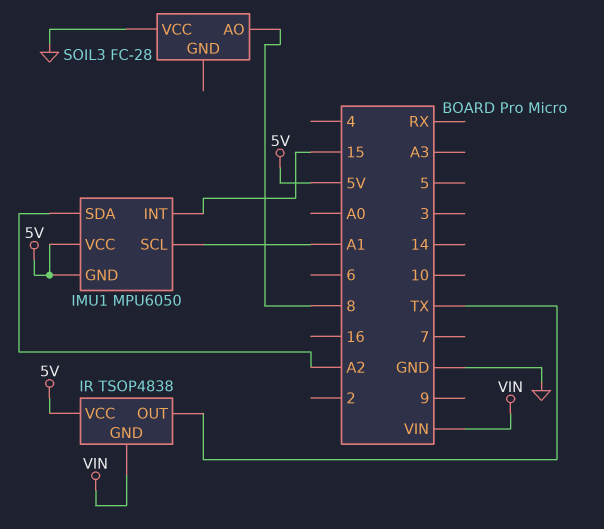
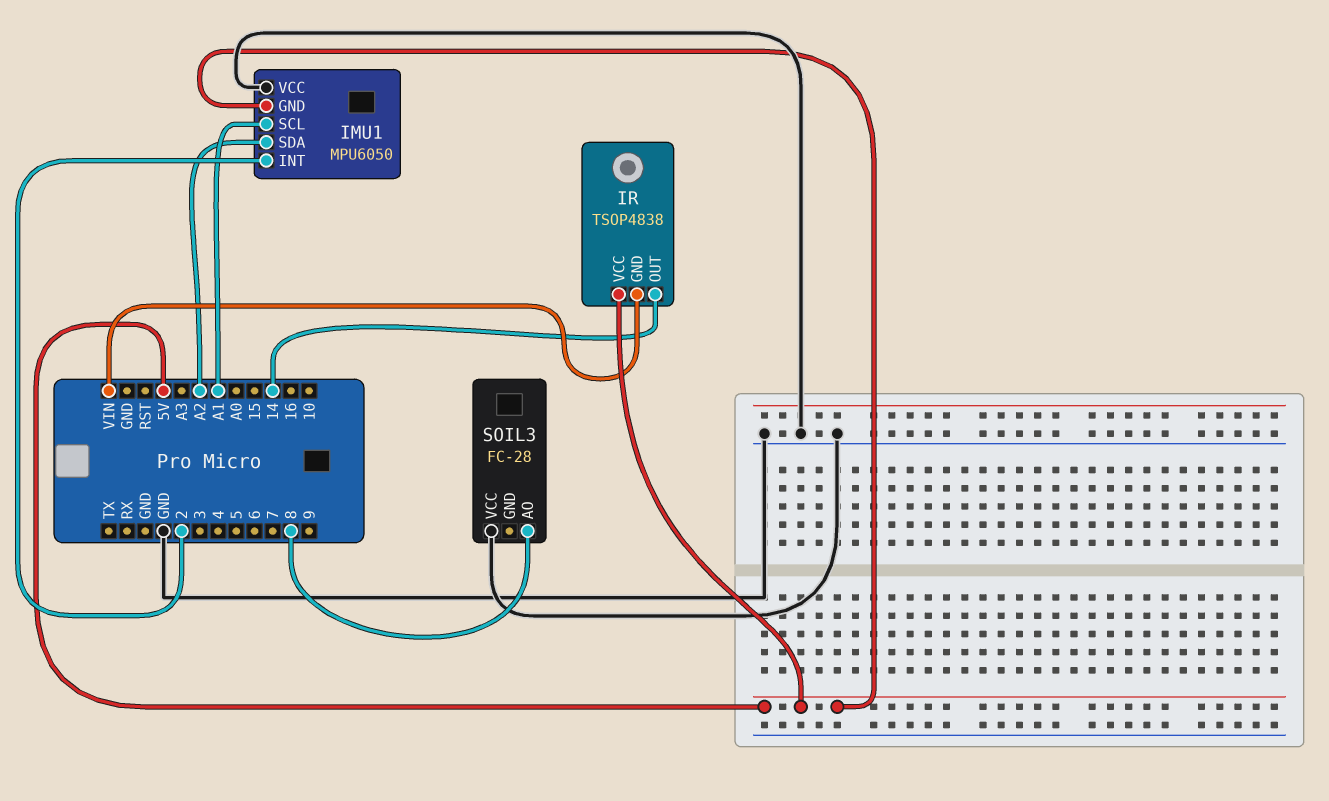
IMU1 pin INT: 15 -> 2
IMU1 pin VCC: 5V -> GND
IR pin OUT: TX -> 14

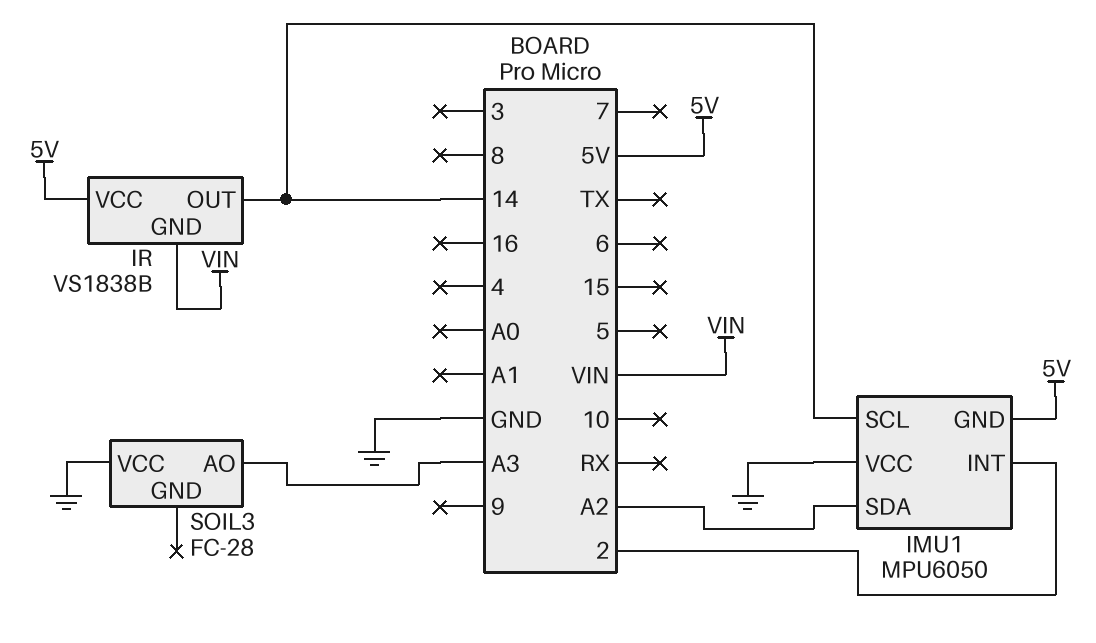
IMU1 pin SCL: A1 -> 14
IR: TSOP4838 -> VS1838B
SOIL3 pin AO: 8 -> A3

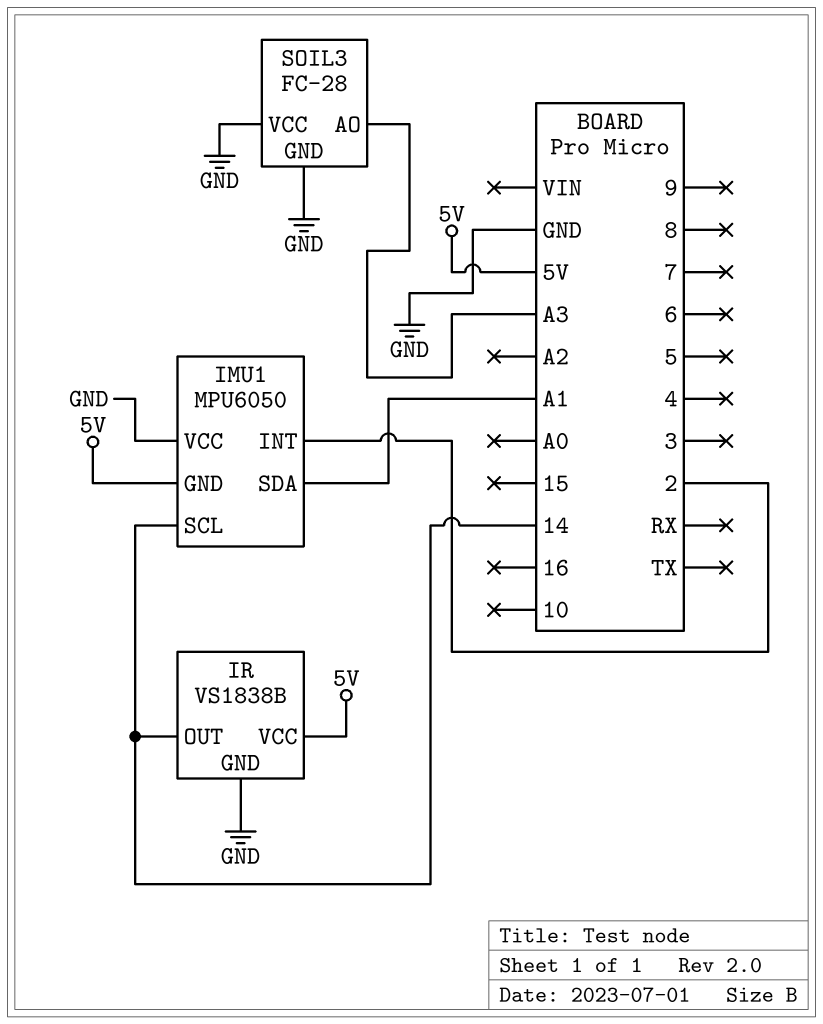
IMU1 pin SDA: A2 -> A1
IR pin GND: VIN -> GND
SOIL3 pin GND: none -> GND

